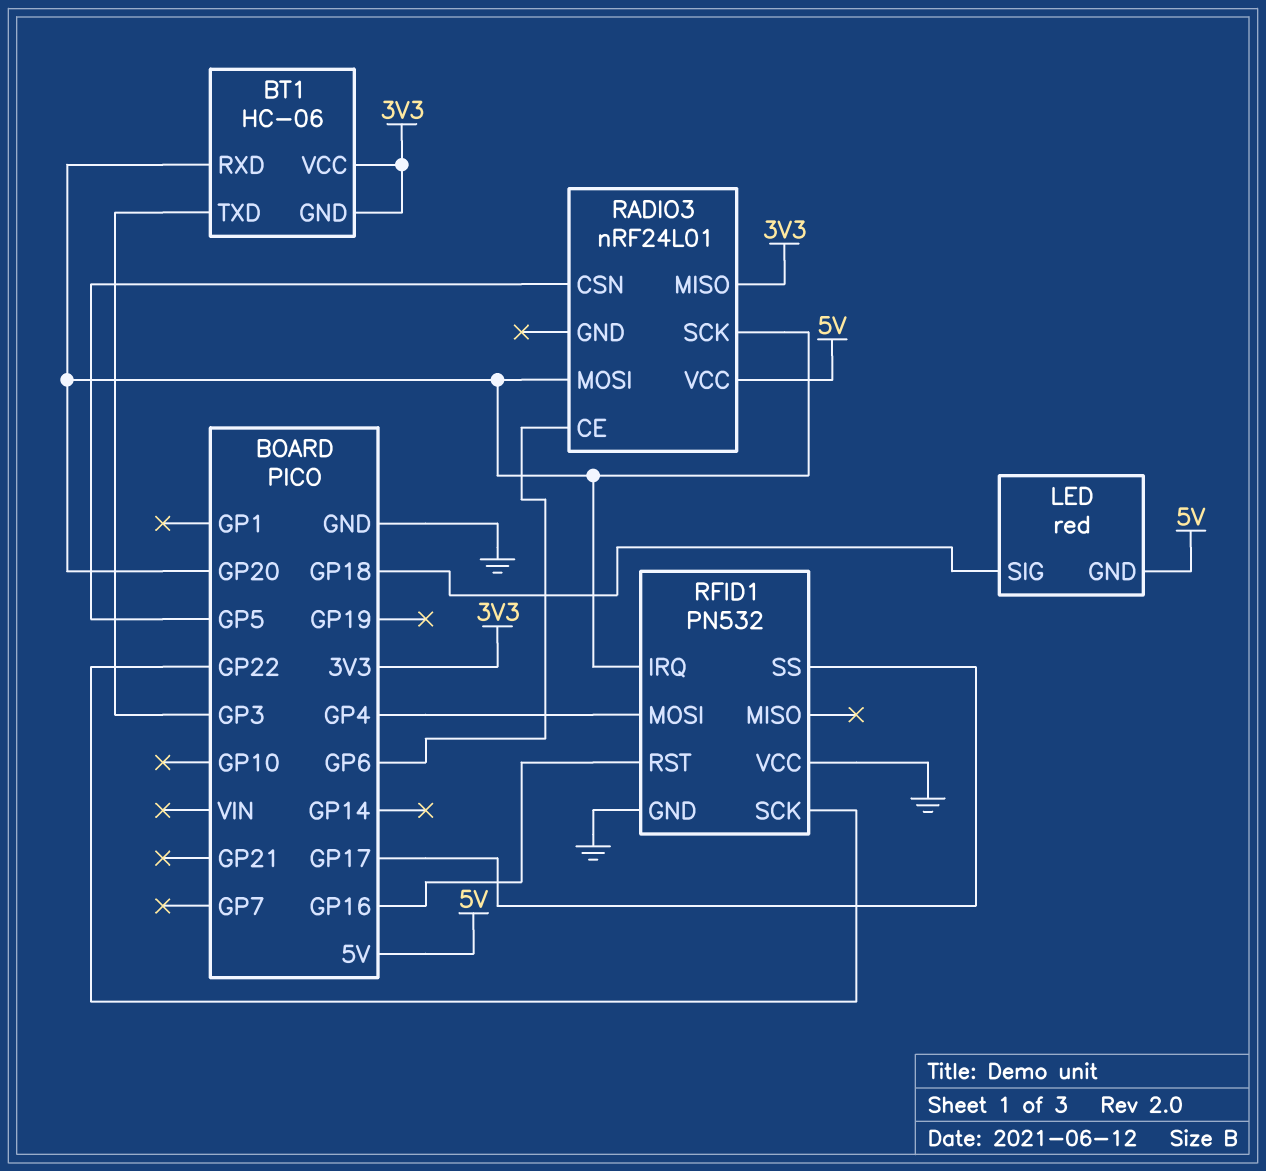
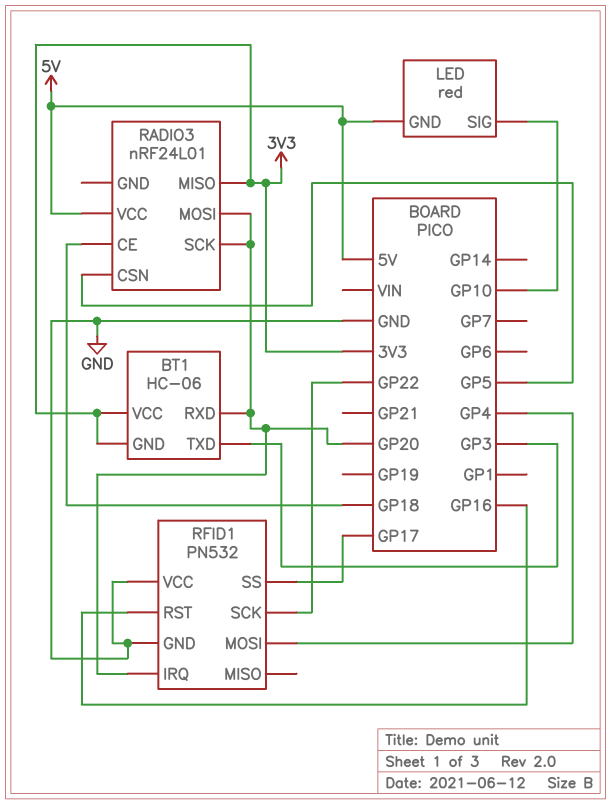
LED pin SIG: GP18 -> GP10
RADIO3 pin CE: GP6 -> GP18

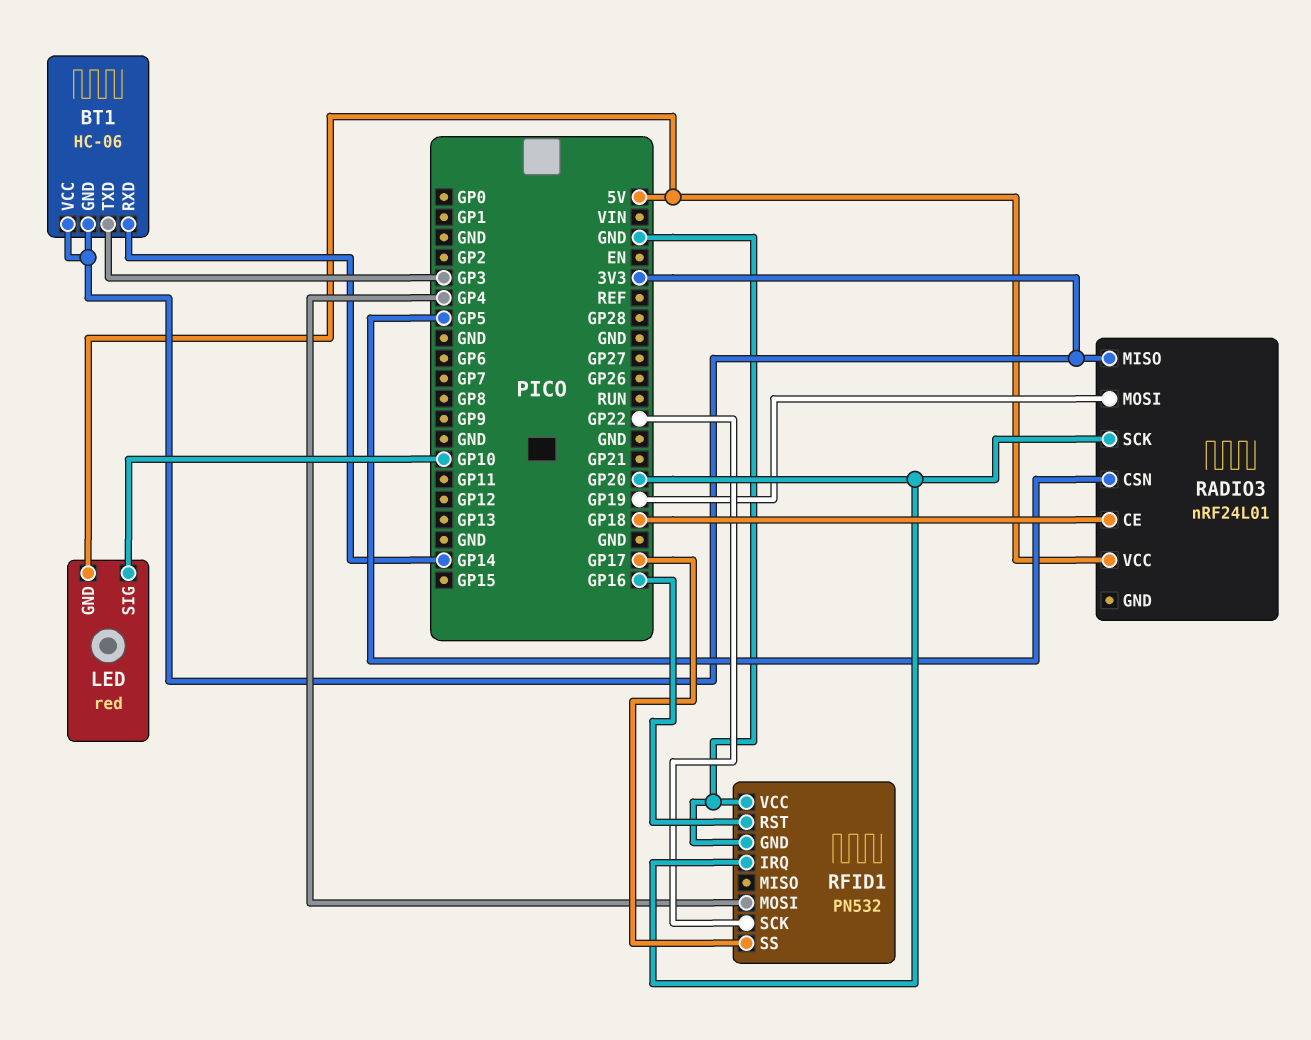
BT1 pin RXD: GP20 -> GP14
RADIO3 pin MOSI: GP20 -> GP19

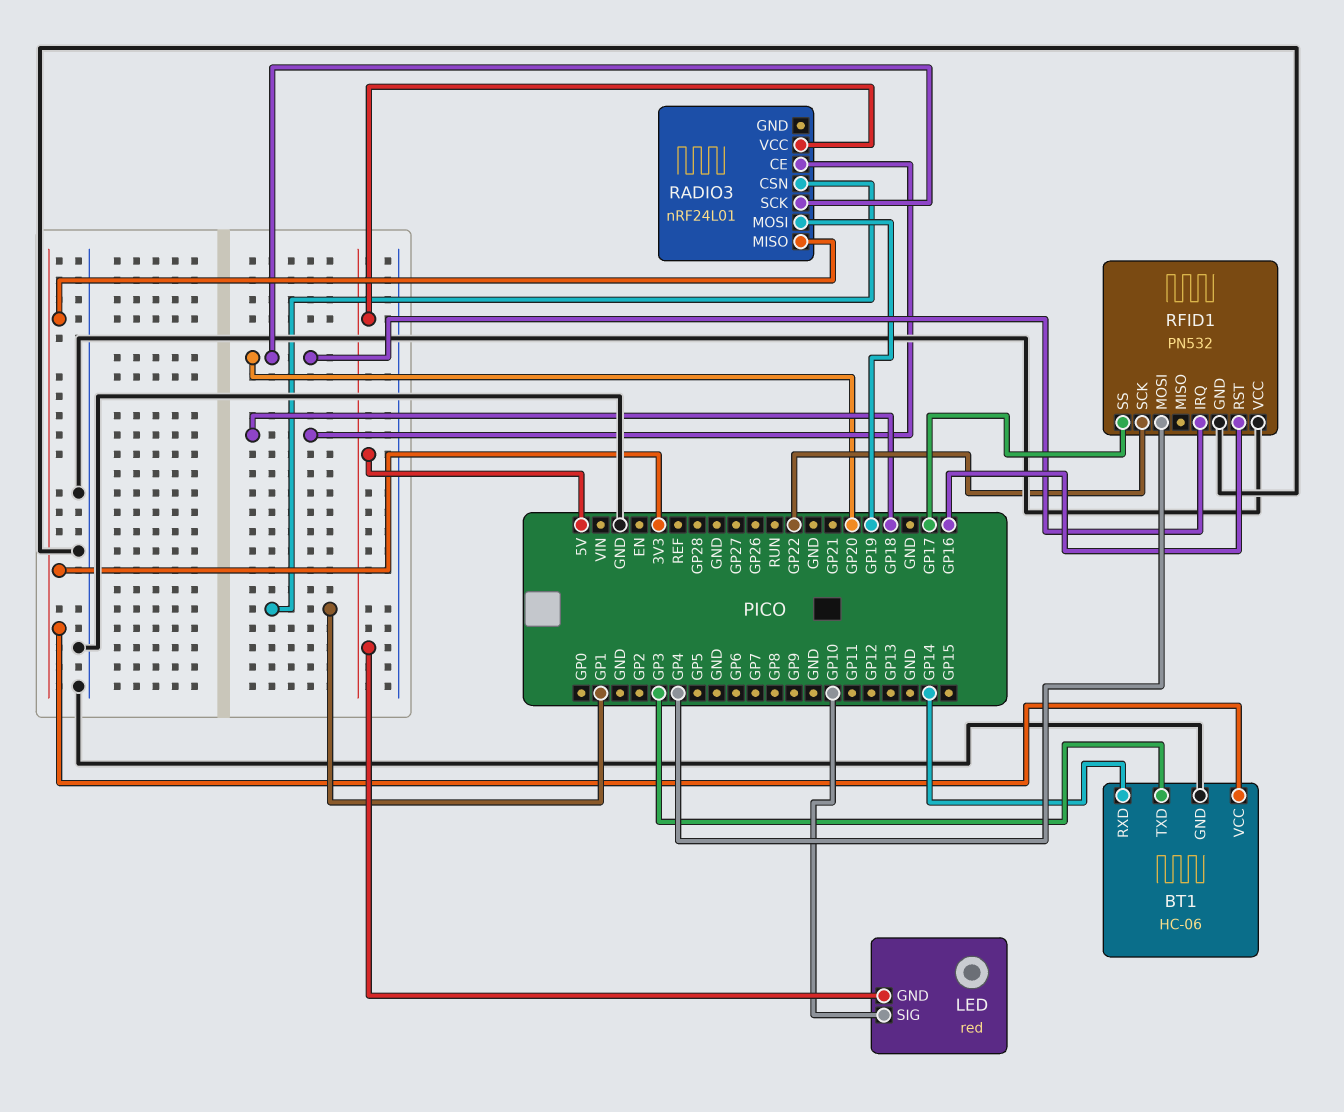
BT1 pin GND: 3V3 -> GND
RADIO3 pin CSN: GP5 -> GP1

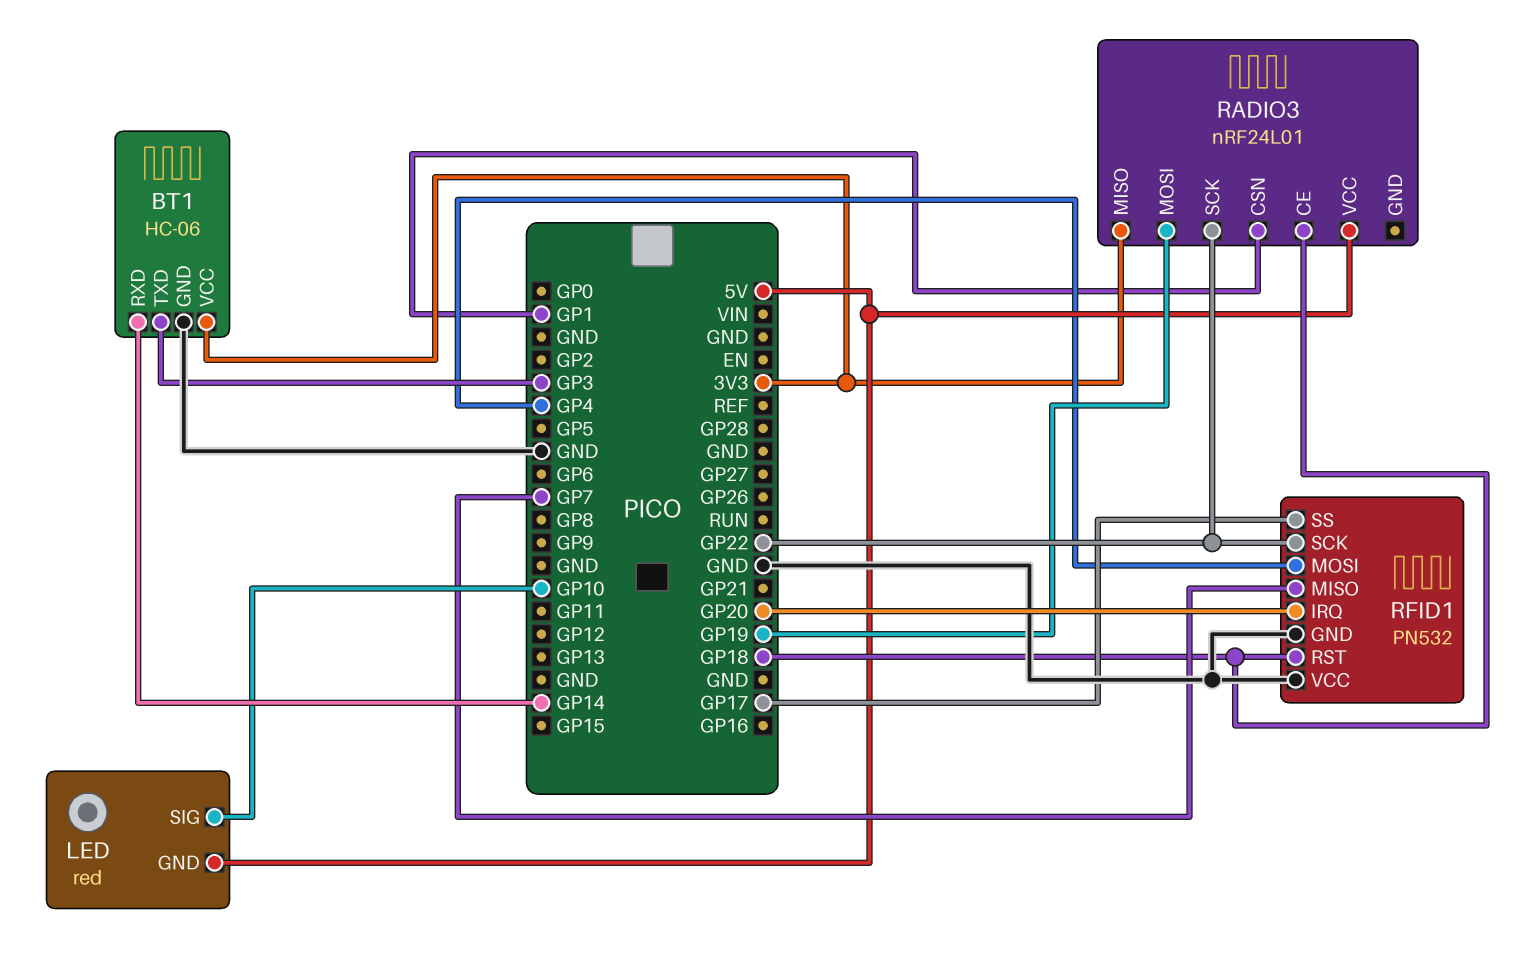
RADIO3 pin SCK: GP20 -> GP22
RFID1 pin MISO: none -> GP7
RFID1 pin RST: GP16 -> GP18

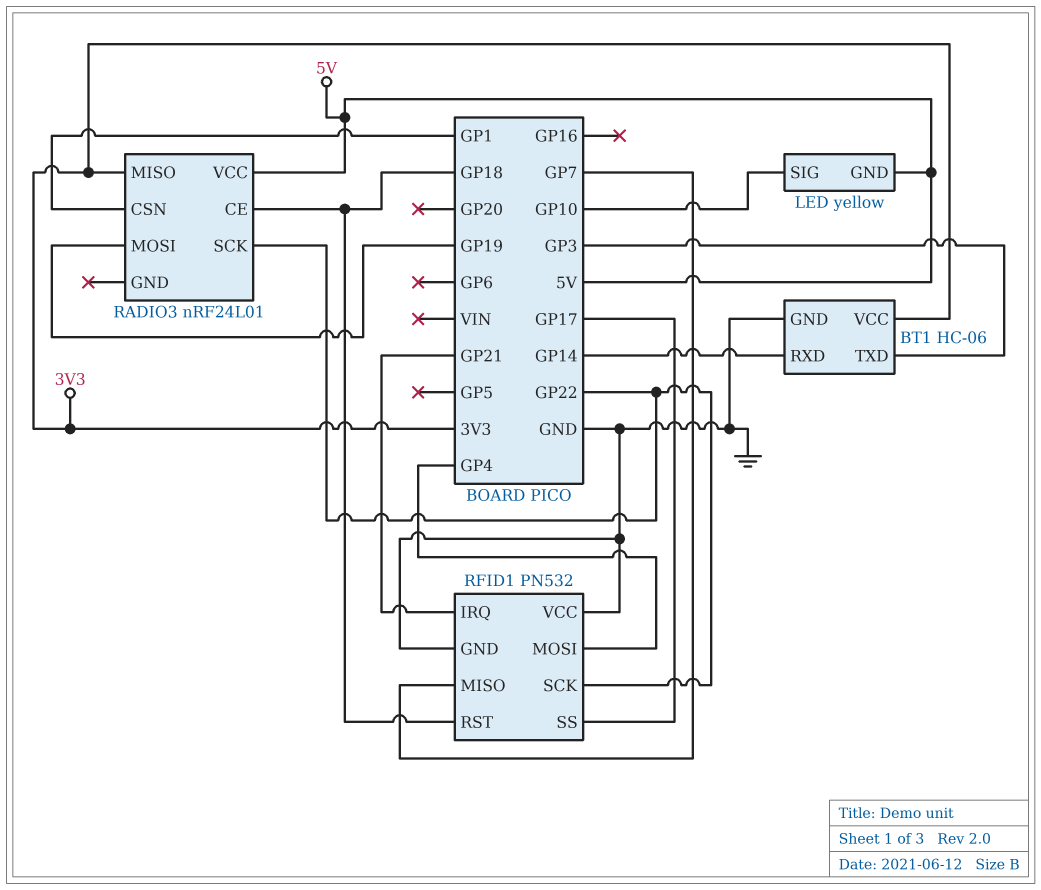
LED: red -> yellow
RFID1 pin IRQ: GP20 -> GP21

